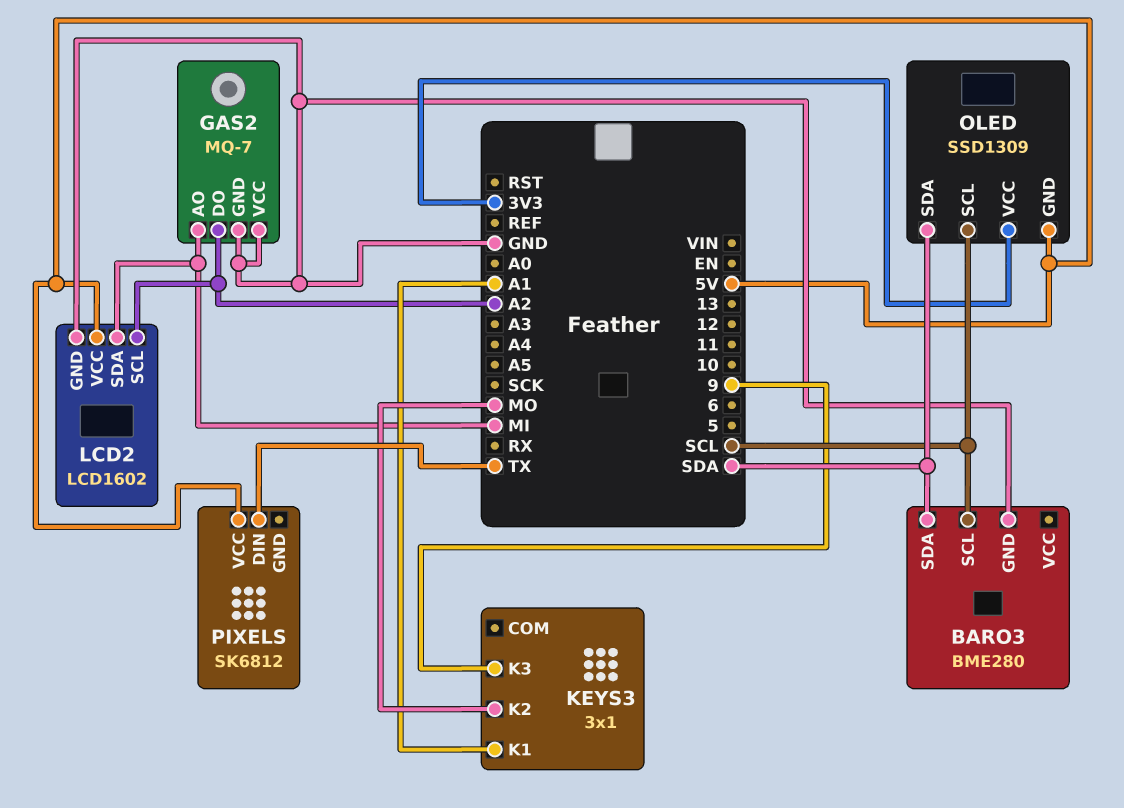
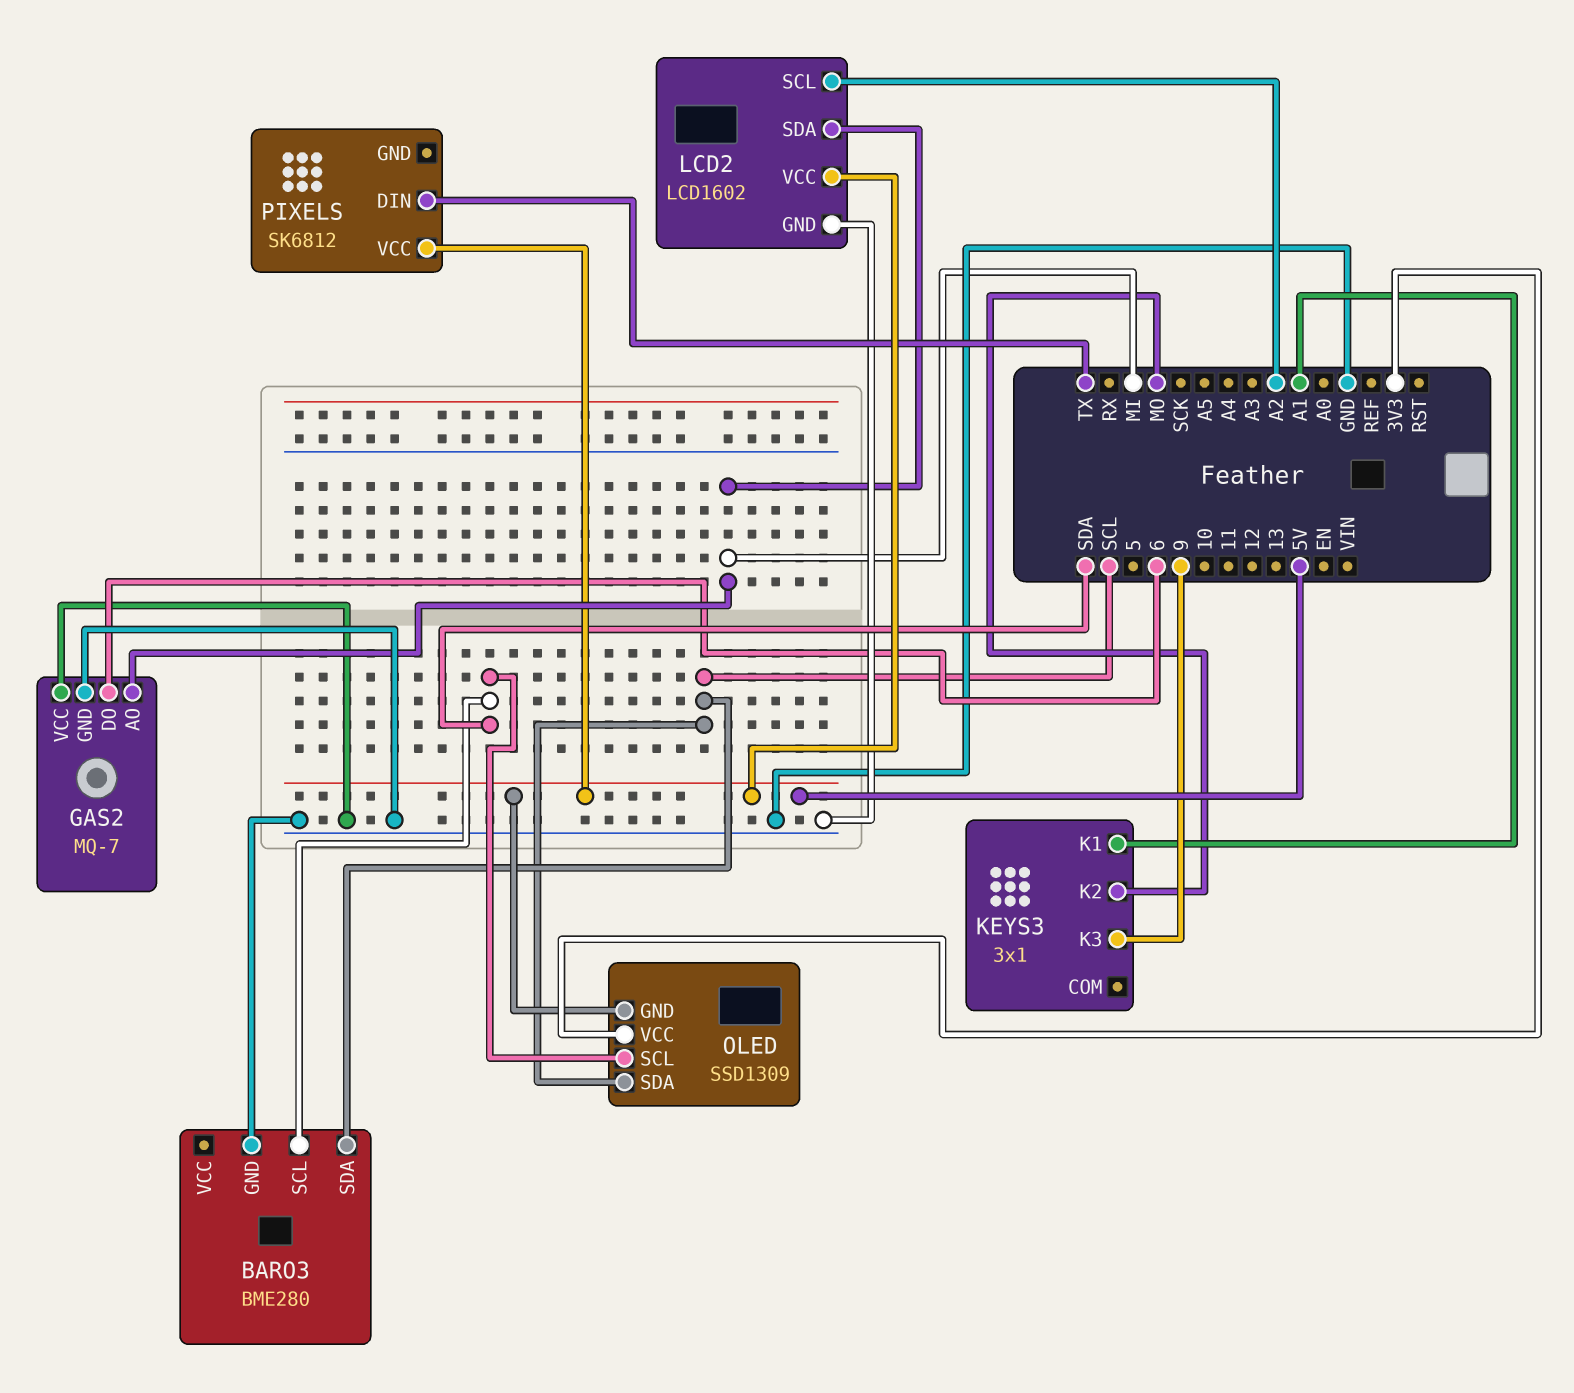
BARO3 pin SCL: SCL -> SDA
BARO3 pin SDA: SDA -> SCL
GAS2 pin DO: A2 -> 6
OLED pin SCL: SCL -> SDA
OLED pin SDA: SDA -> SCL

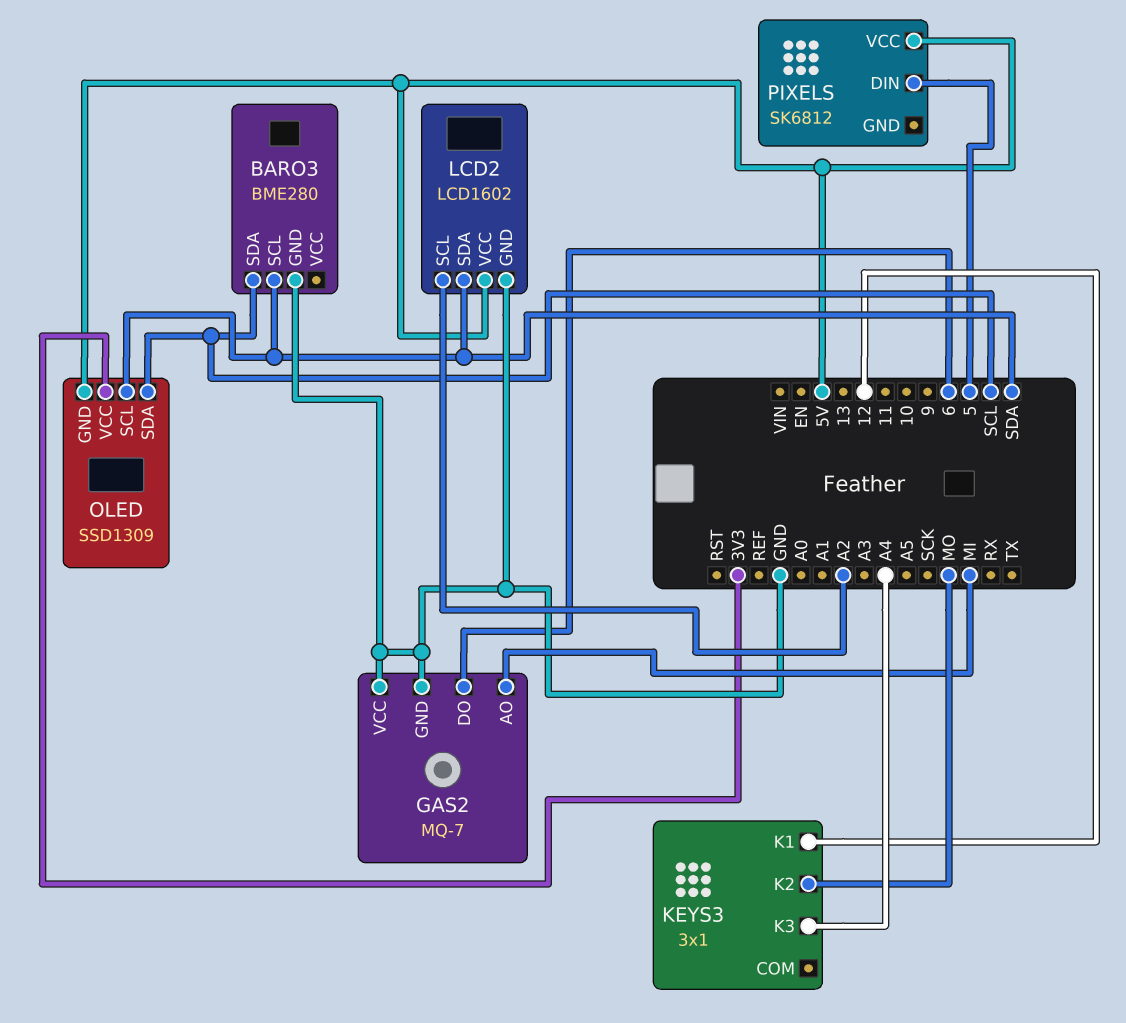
KEYS3 pin K1: A1 -> 12
KEYS3 pin K3: 9 -> A4
LCD2 pin SDA: MI -> SDA
PIXELS pin DIN: TX -> 5

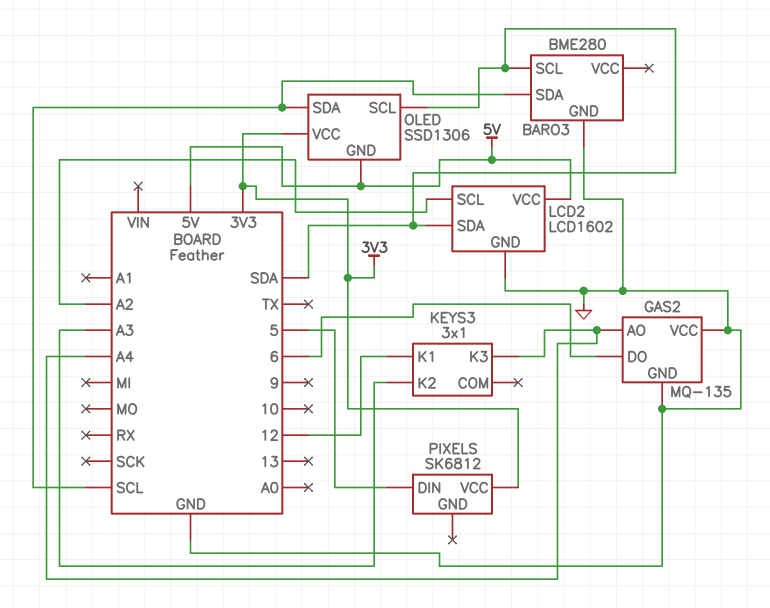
GAS2: MQ-7 -> MQ-135
GAS2 pin AO: MI -> A4
KEYS3 pin K2: MO -> A3
OLED: SSD1309 -> SSD1306
PIXELS pin VCC: 5V -> 3V3

